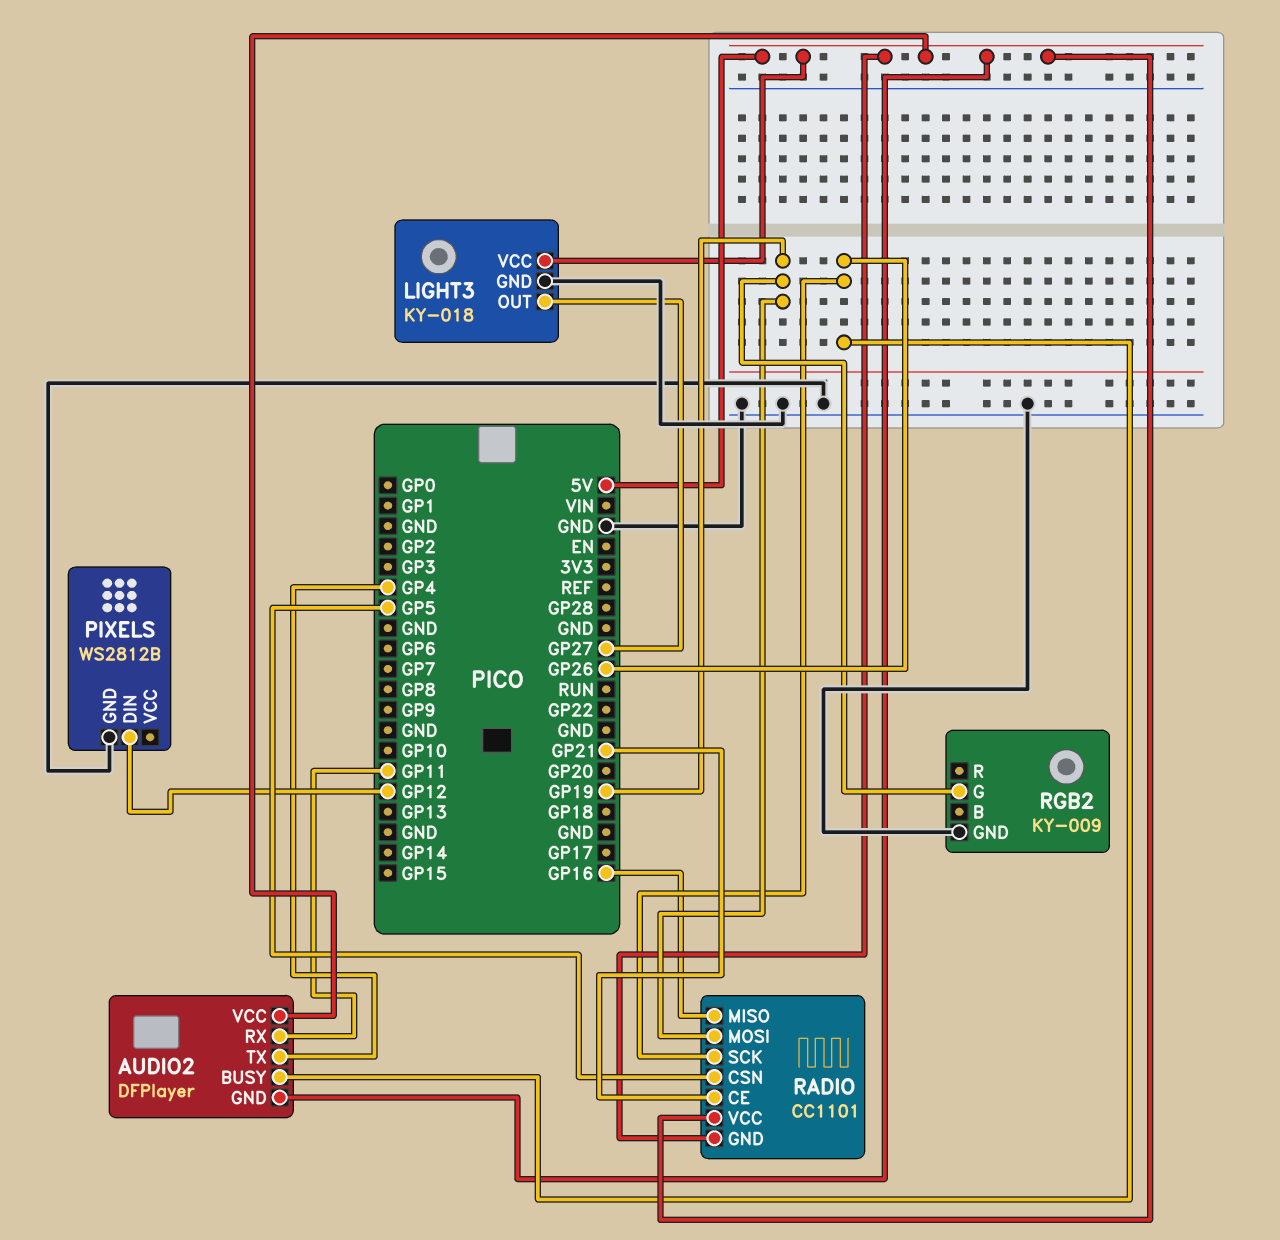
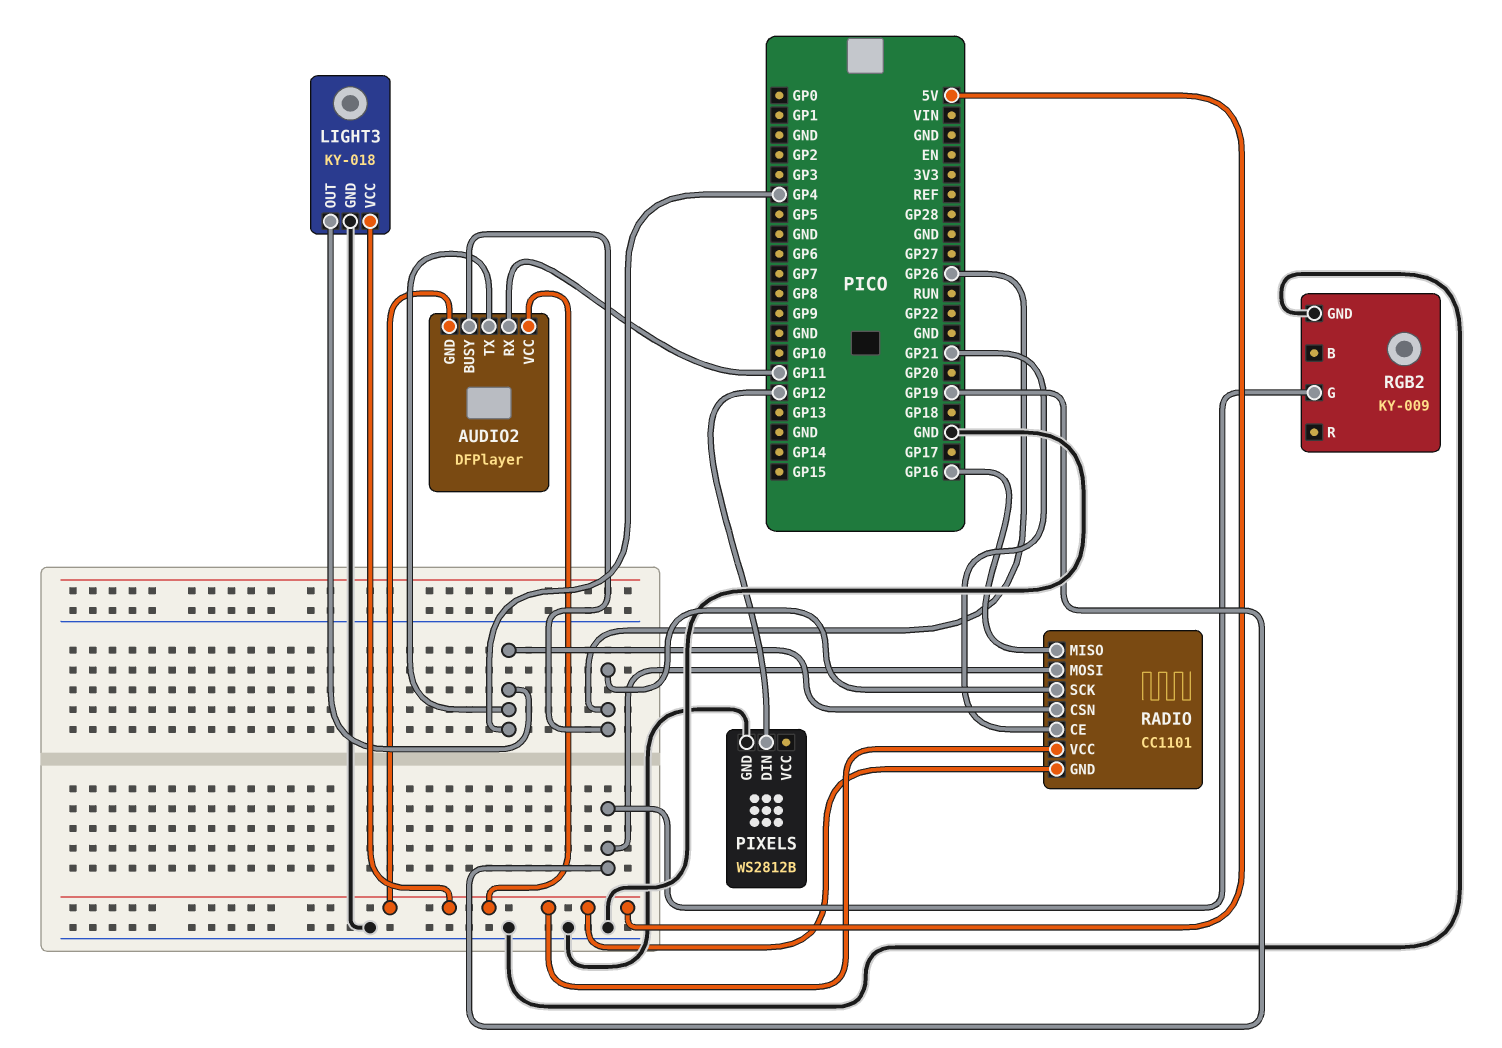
LIGHT3 pin OUT: GP27 -> GP4
RADIO pin CSN: GP5 -> GP4

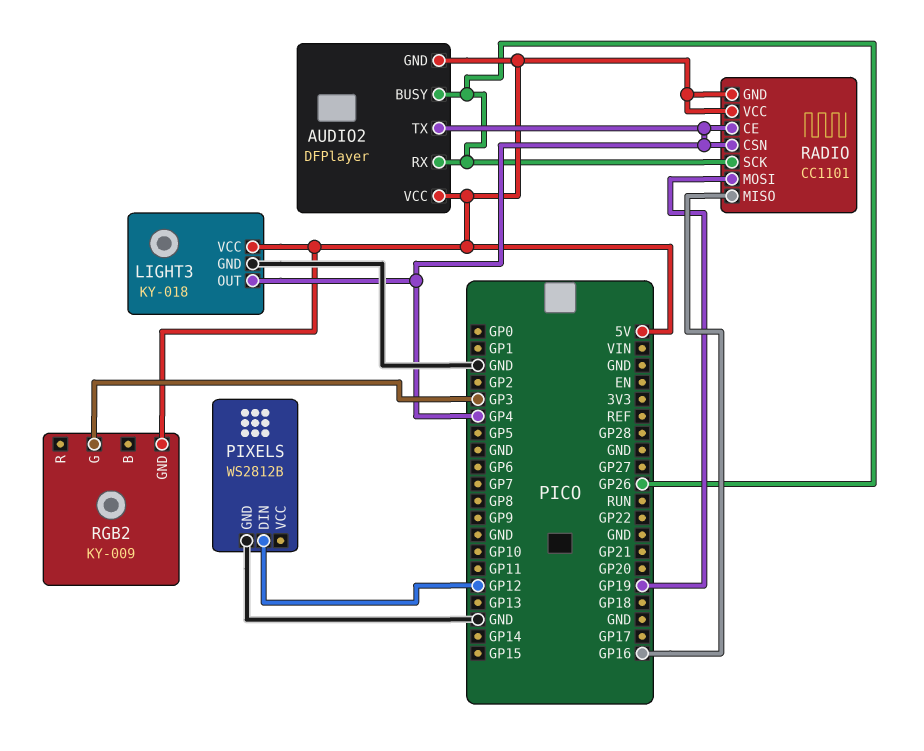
AUDIO2 pin RX: GP11 -> GP26
RADIO pin CE: GP21 -> GP4
RGB2 pin G: GP19 -> GP3
RGB2 pin GND: GND -> 5V

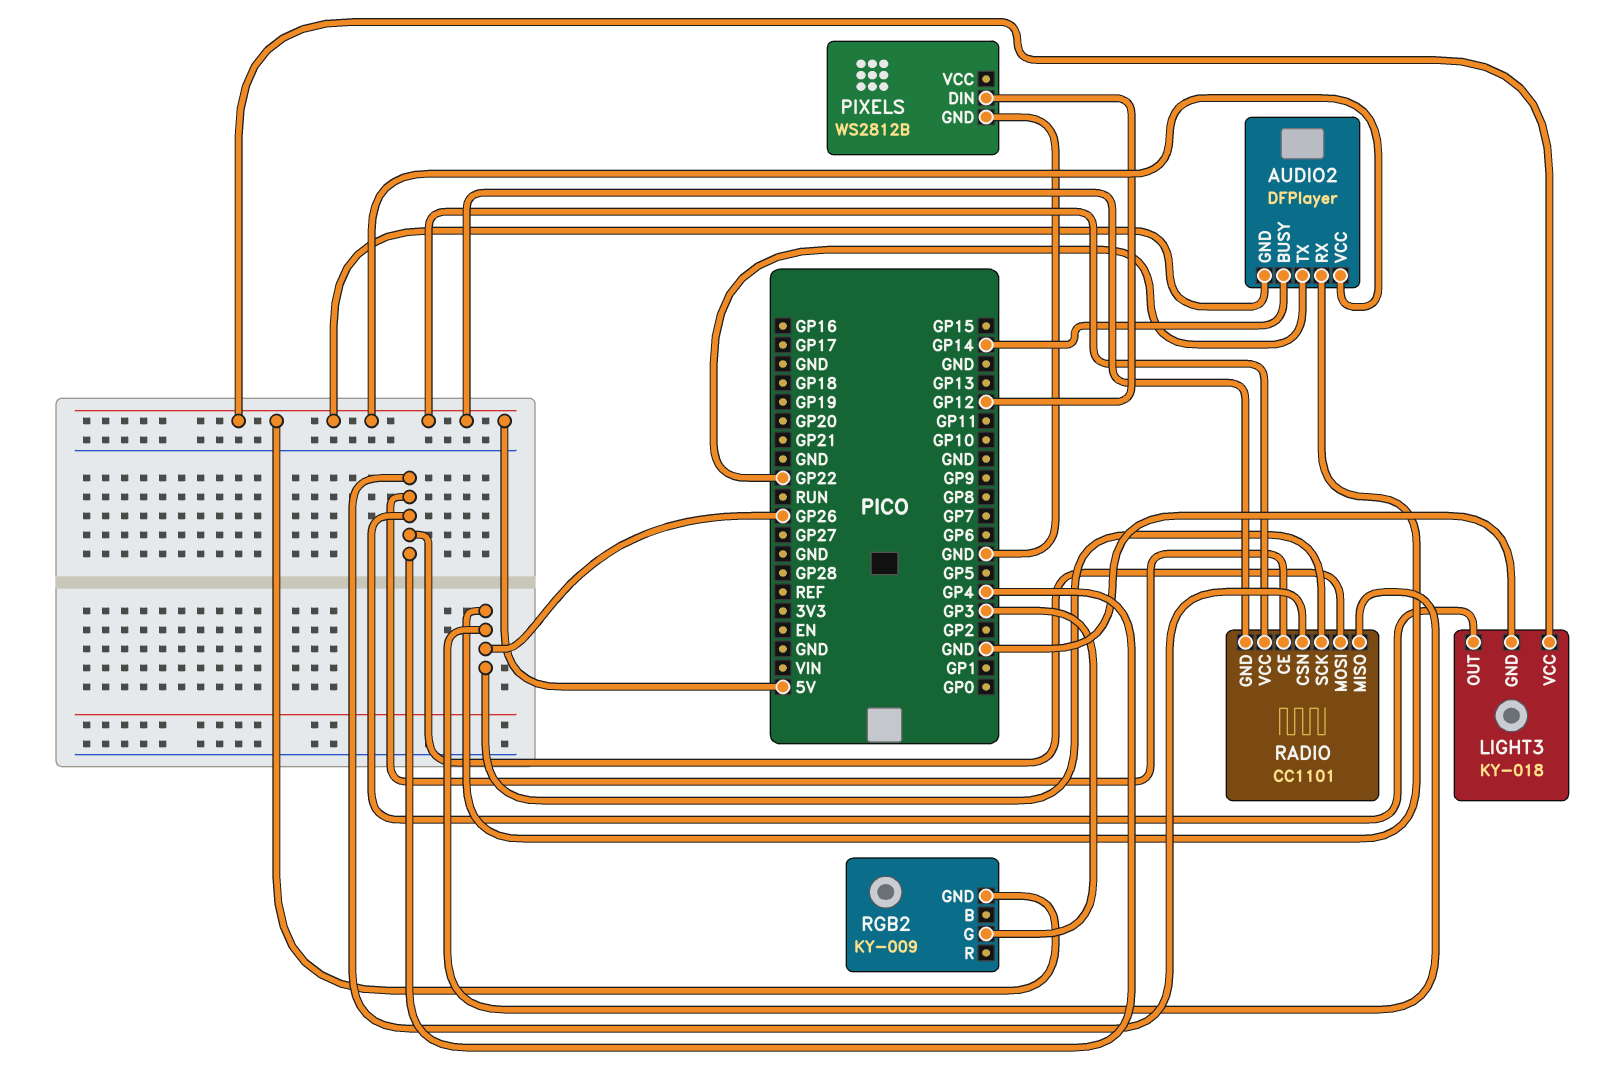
AUDIO2 pin BUSY: GP26 -> GP14
AUDIO2 pin TX: GP4 -> GP22
RADIO pin MISO: GP16 -> GP26
RADIO pin MOSI: GP19 -> GP4

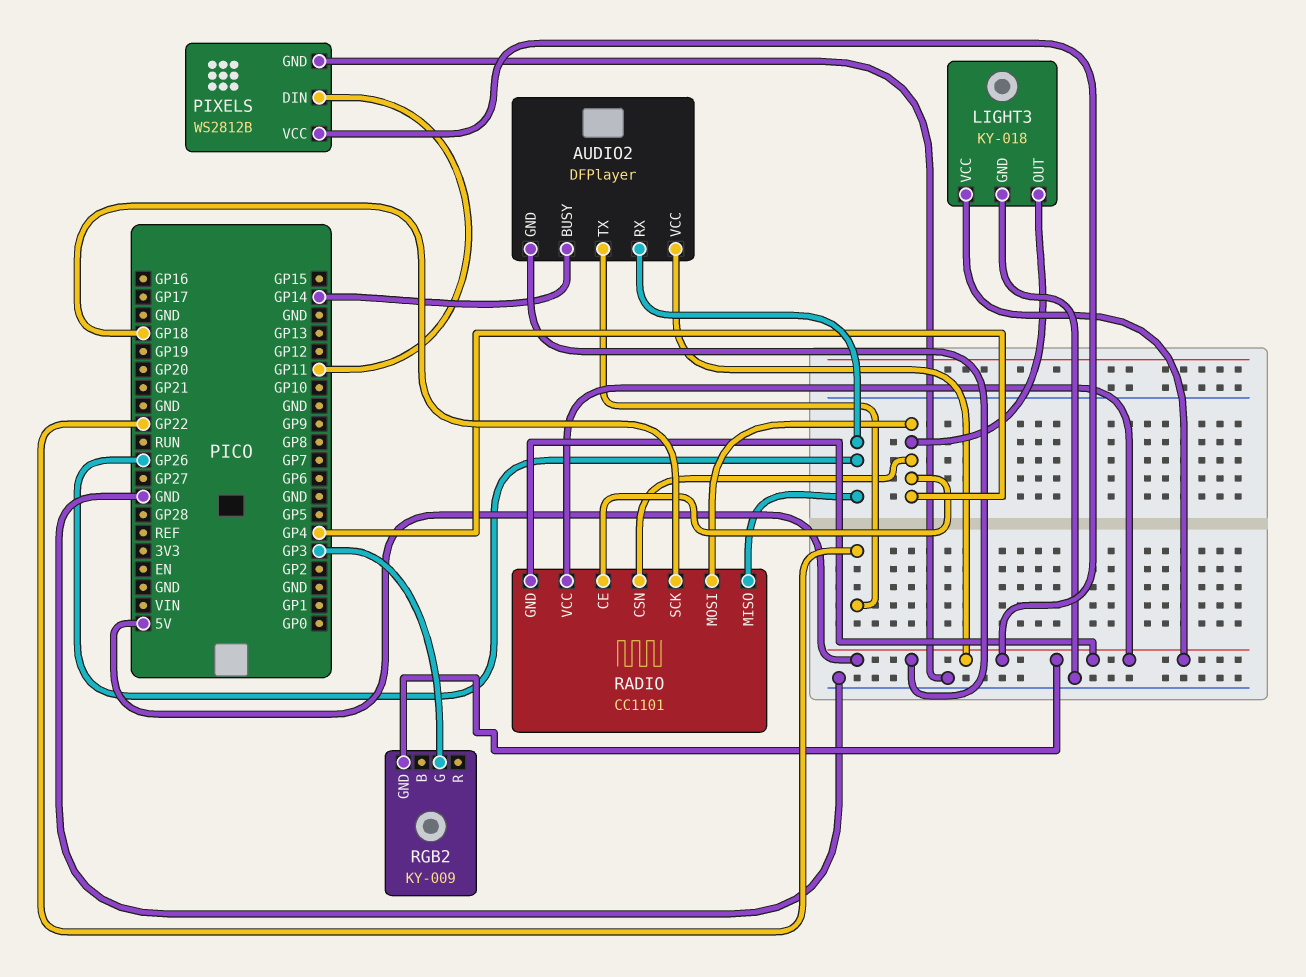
PIXELS pin DIN: GP12 -> GP11
PIXELS pin VCC: none -> 5V
RADIO pin SCK: GP26 -> GP18

